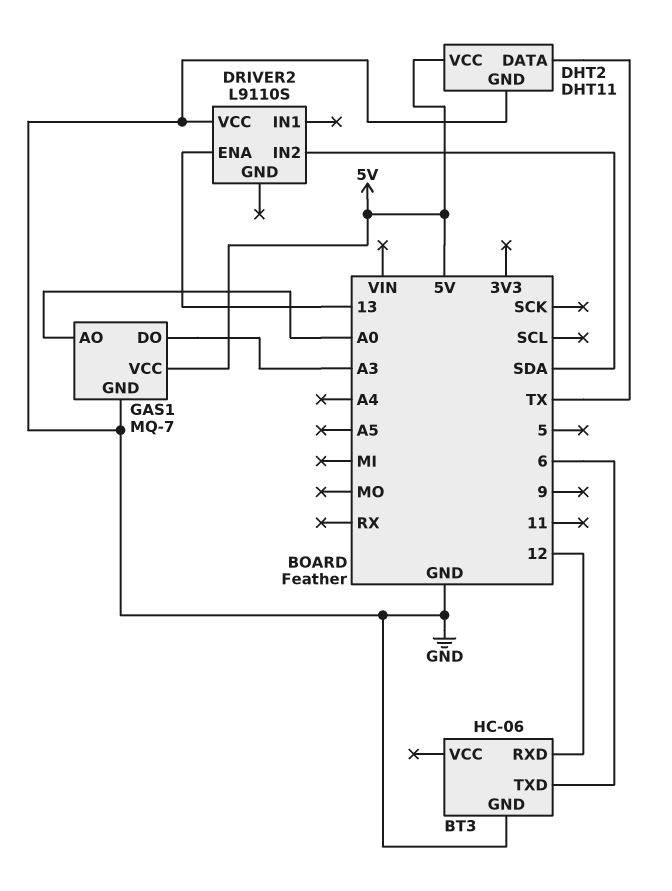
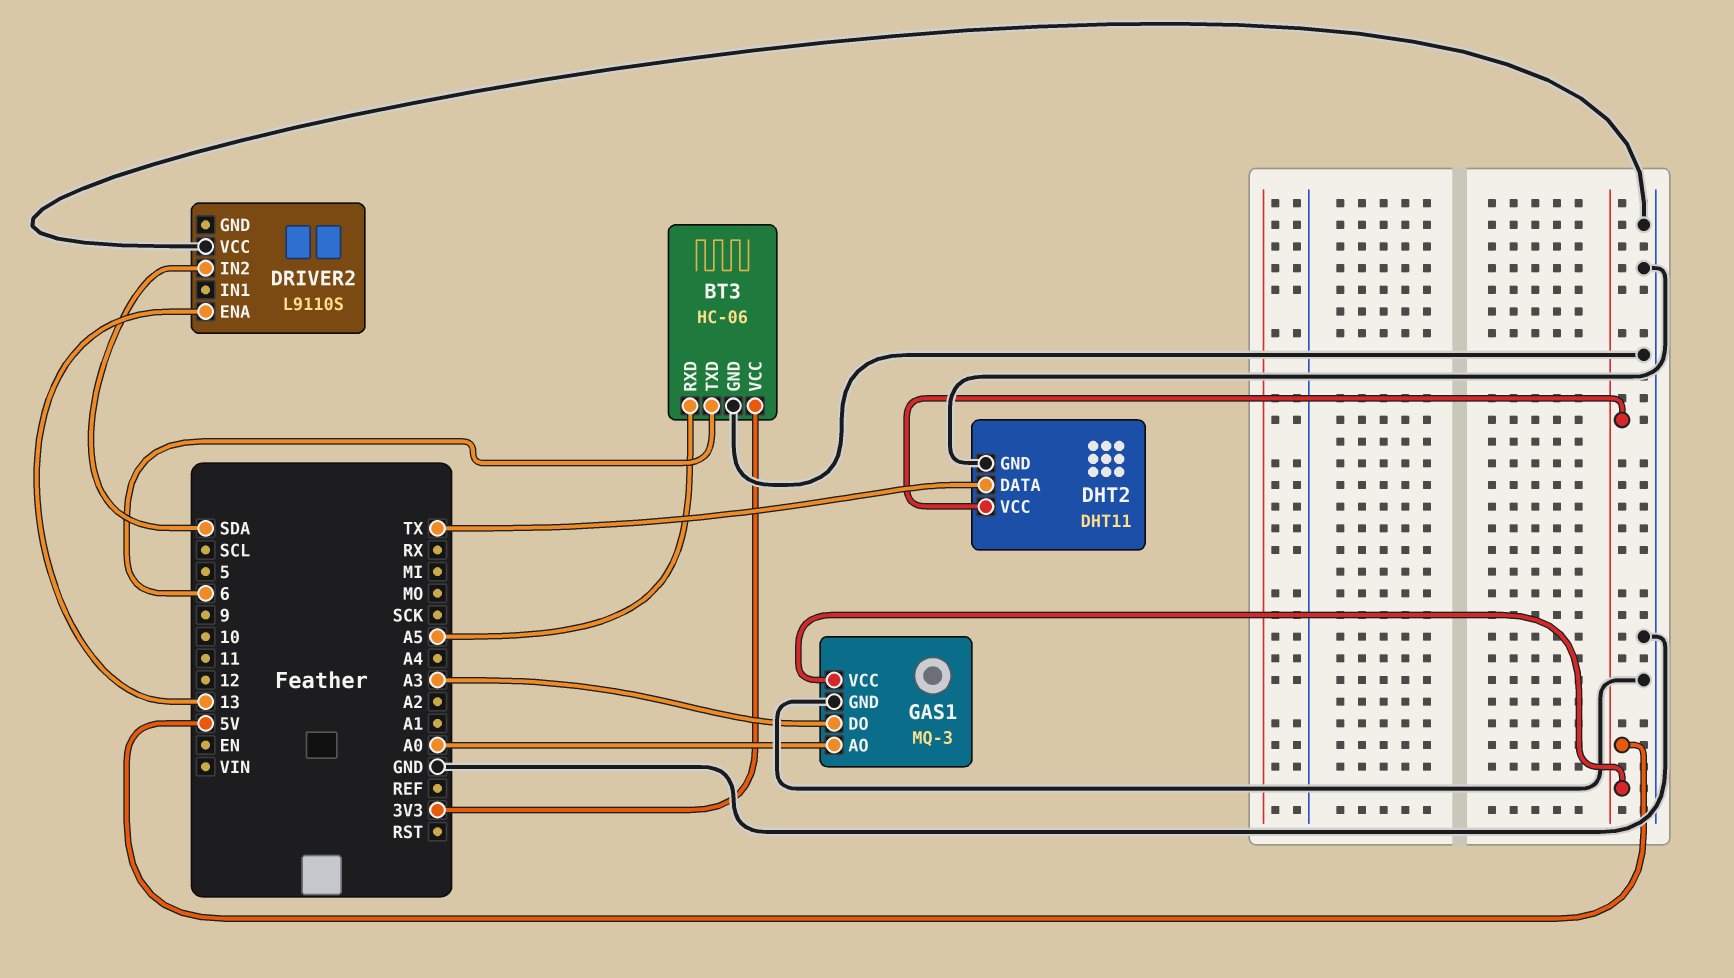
BT3 pin RXD: 12 -> A5
BT3 pin VCC: none -> 3V3
GAS1: MQ-7 -> MQ-3

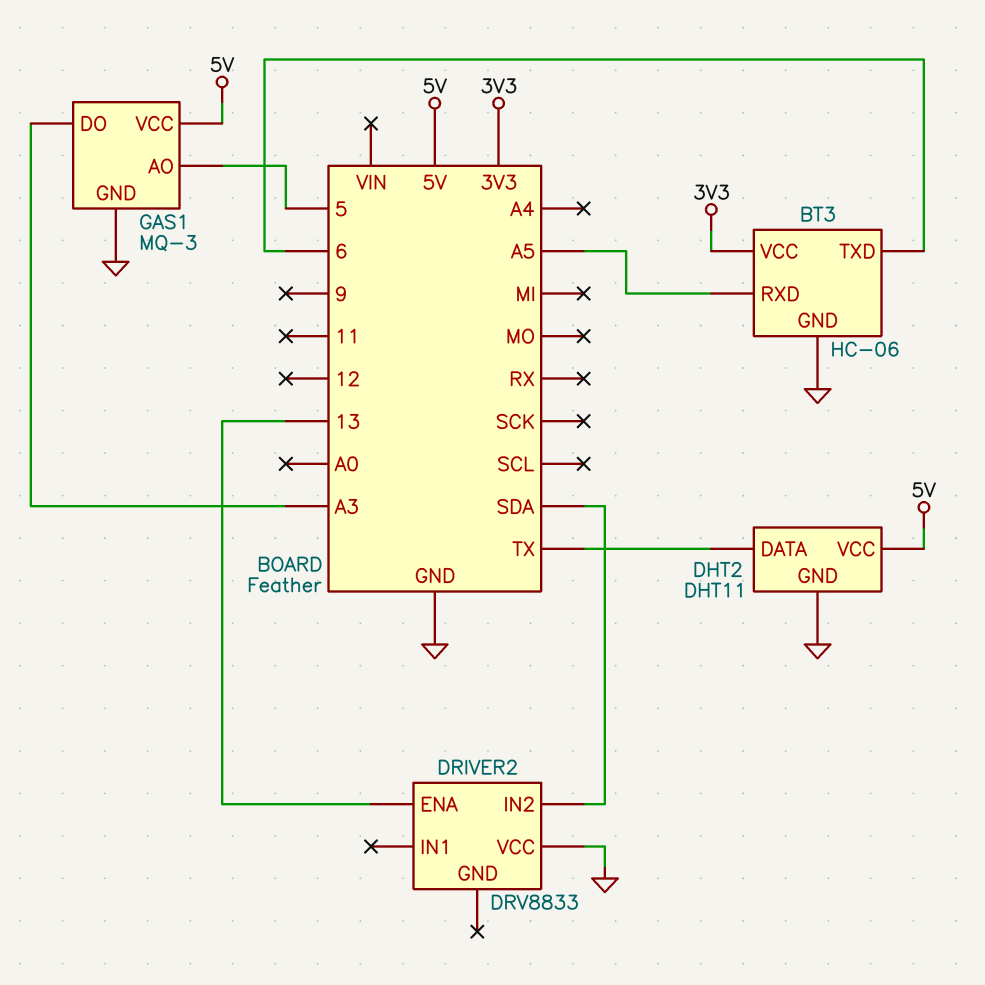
DRIVER2: L9110S -> DRV8833
GAS1 pin AO: A0 -> 5

